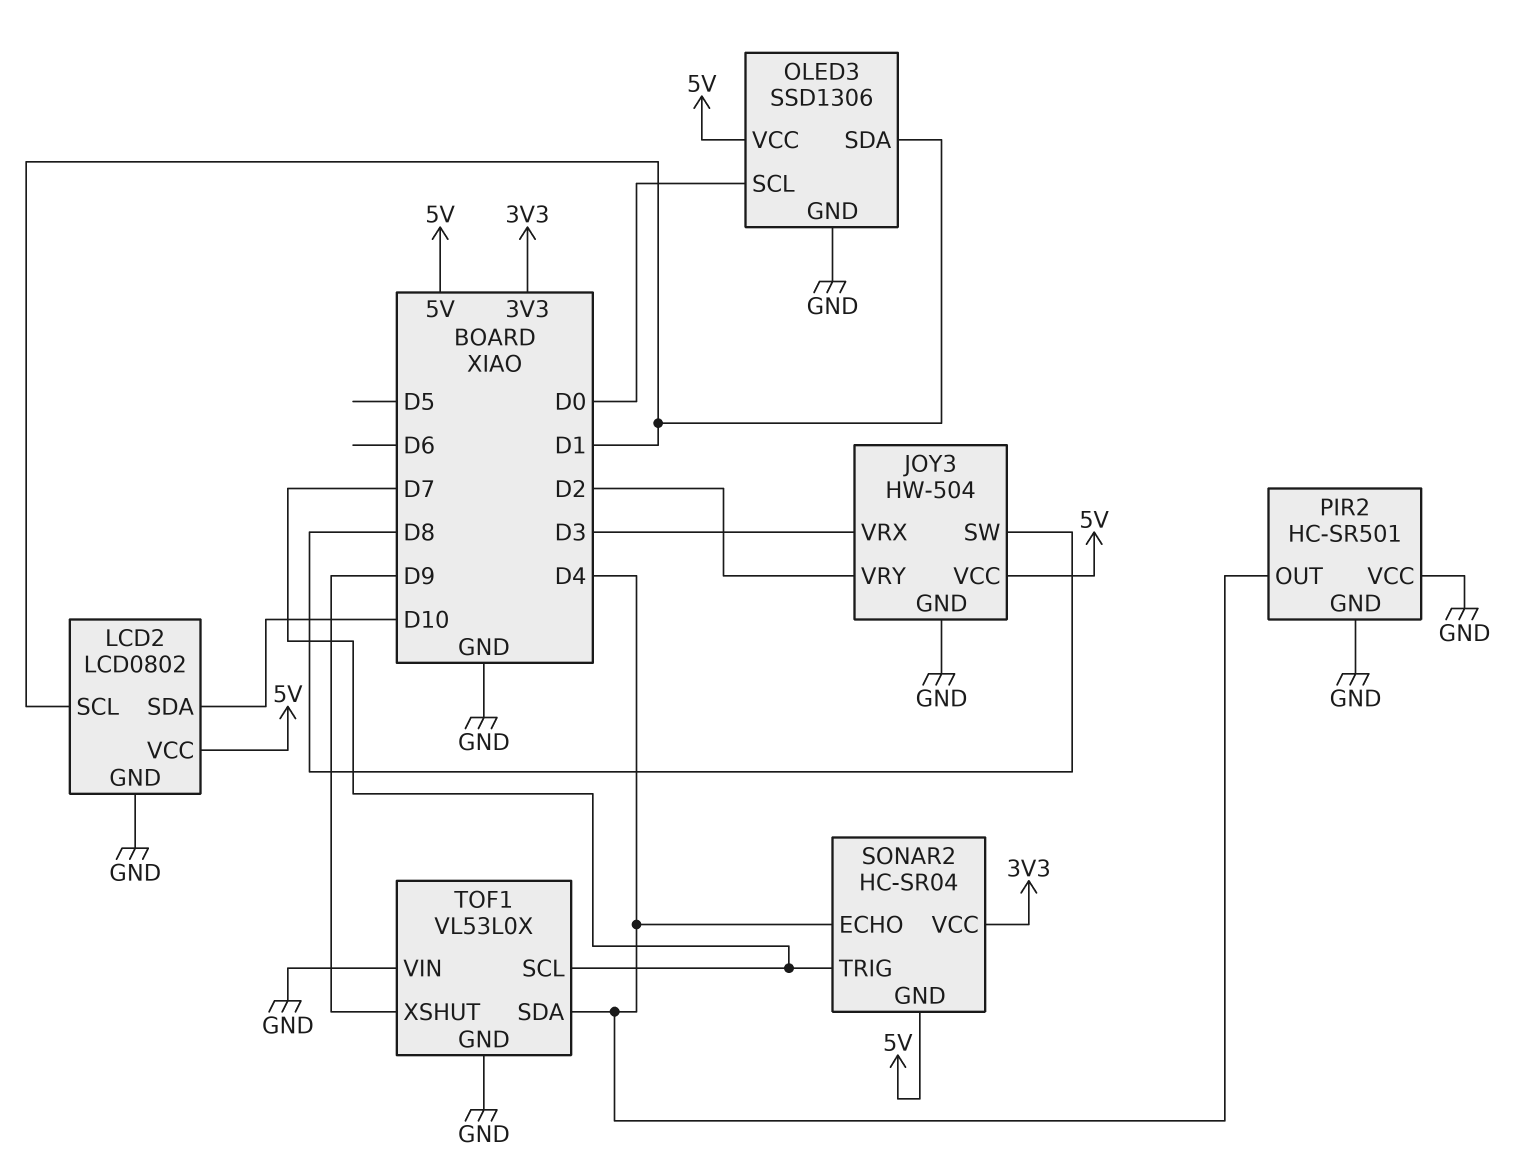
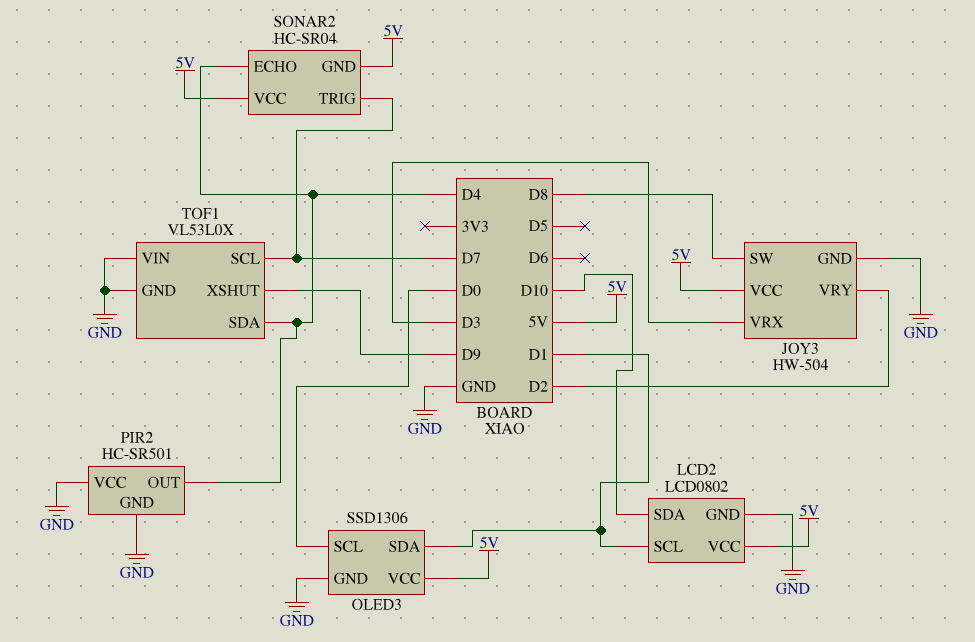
SONAR2 pin VCC: 3V3 -> 5V

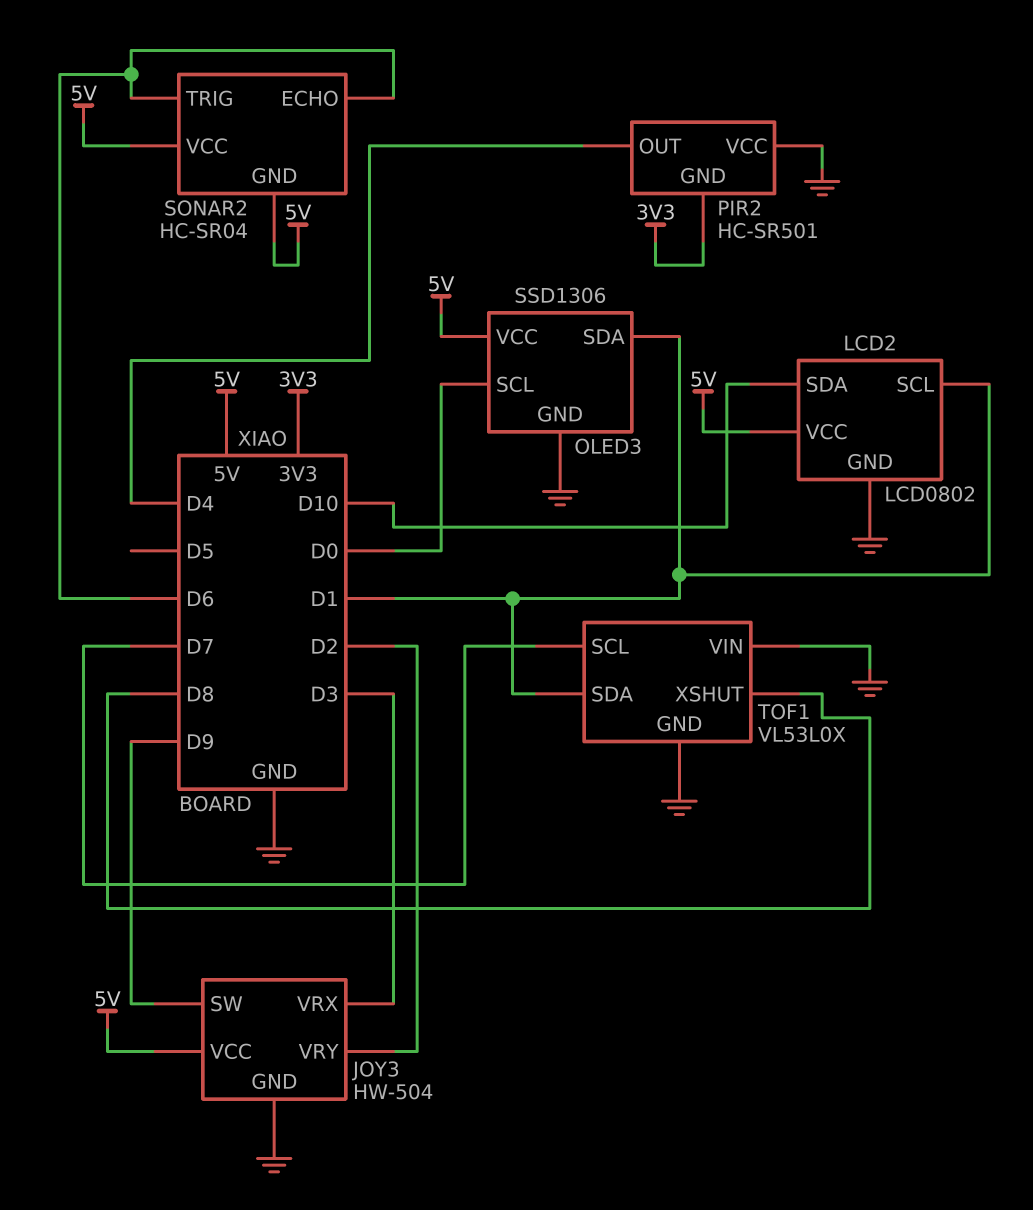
JOY3 pin SW: D8 -> D9
PIR2 pin GND: GND -> 3V3
SONAR2 pin ECHO: D4 -> D6
SONAR2 pin TRIG: D7 -> D6
TOF1 pin SDA: D4 -> D1
TOF1 pin XSHUT: D9 -> D8

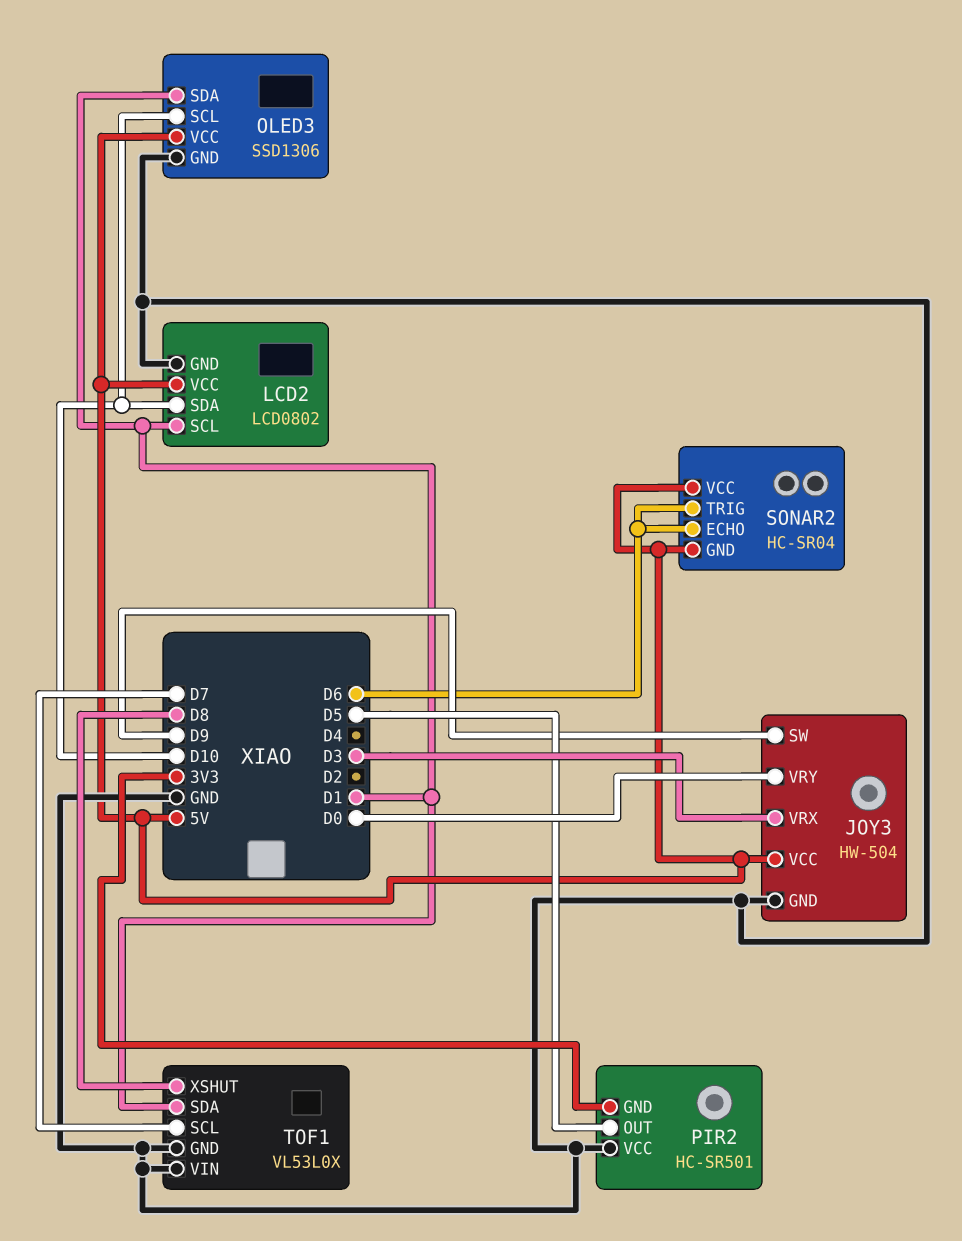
JOY3 pin VRY: D2 -> D0
OLED3 pin SCL: D0 -> D10
PIR2 pin OUT: D4 -> D5

